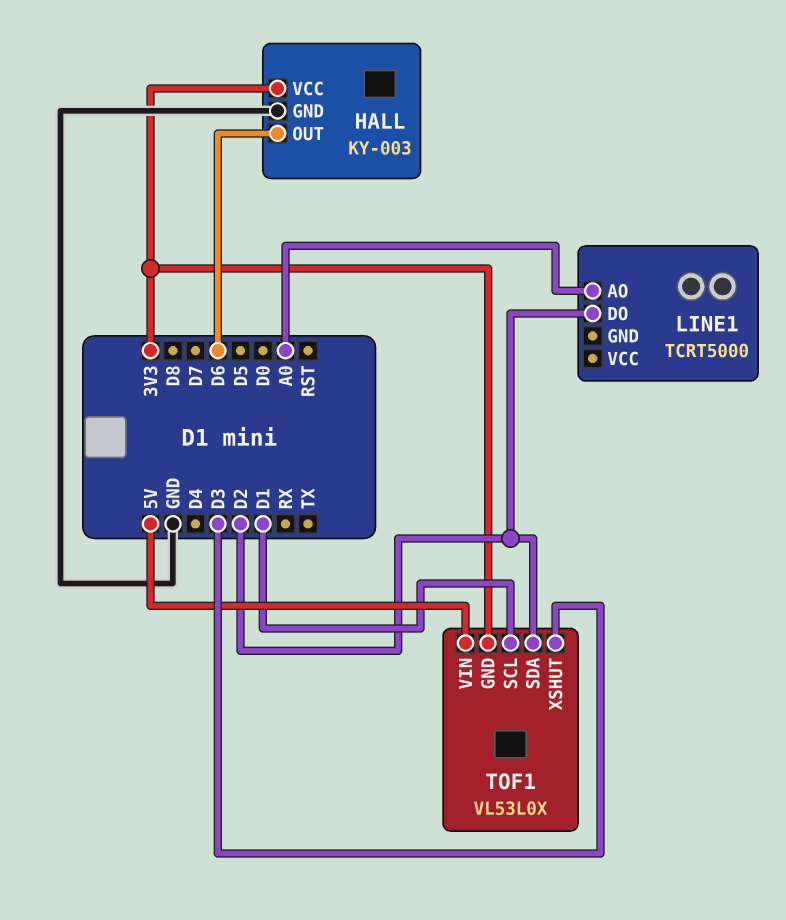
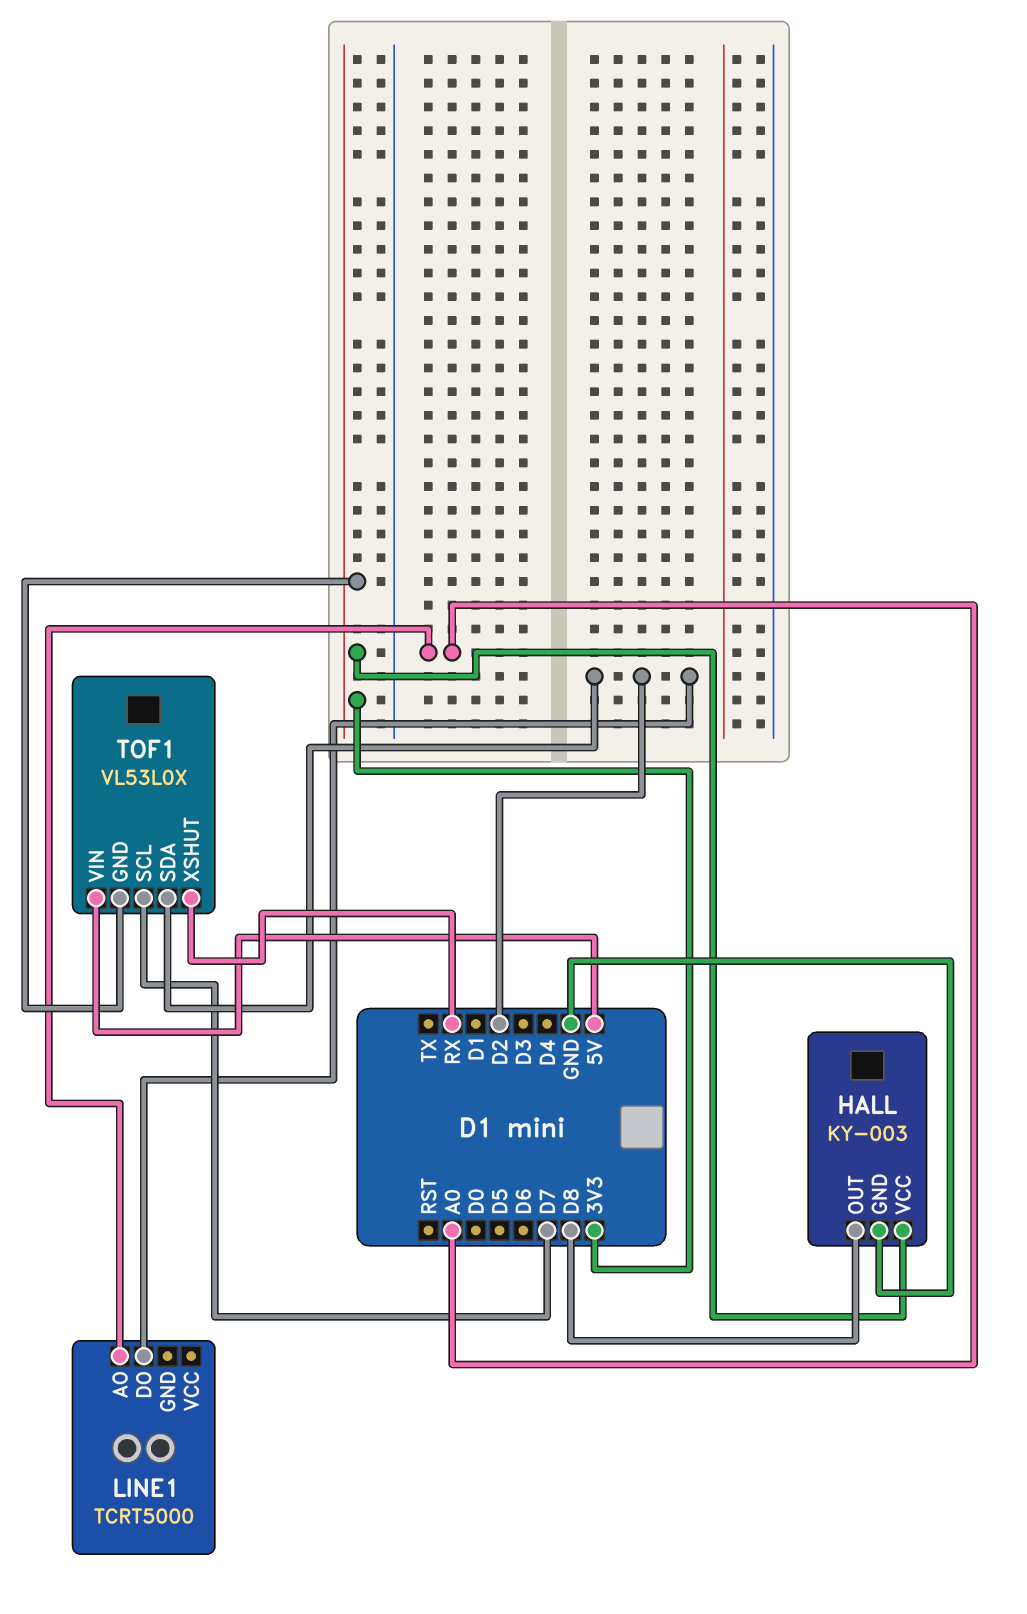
HALL pin OUT: D6 -> D8
TOF1 pin SCL: D1 -> D7
TOF1 pin XSHUT: D3 -> RX

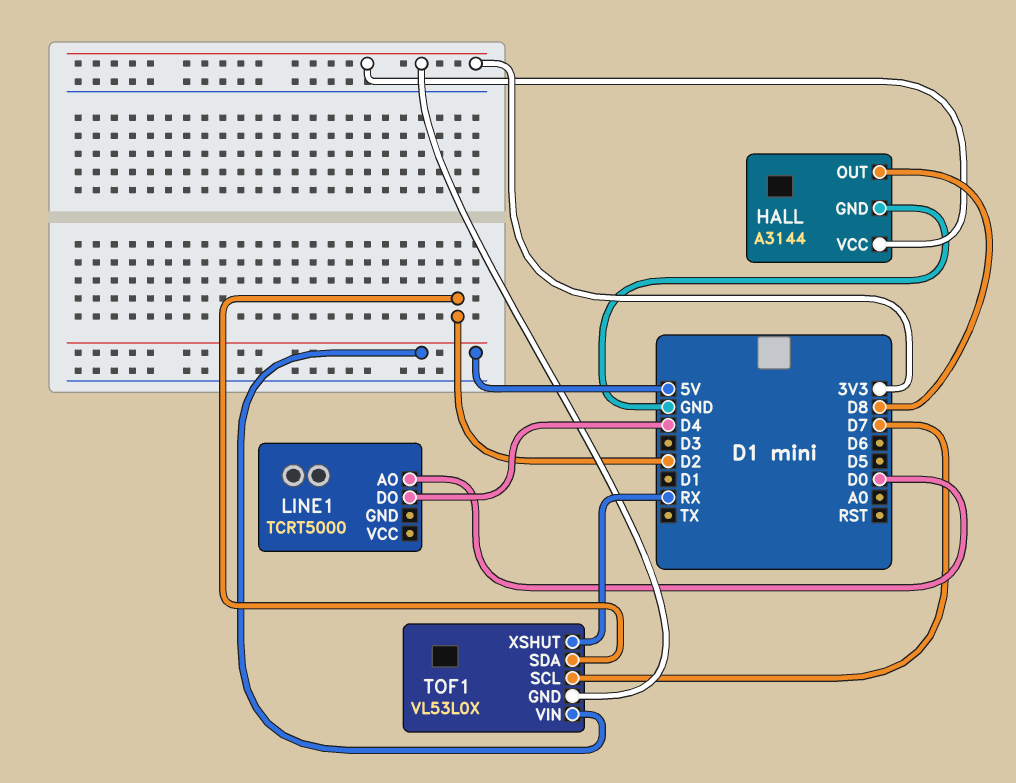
HALL: KY-003 -> A3144
LINE1 pin AO: A0 -> D0
LINE1 pin DO: D2 -> D4

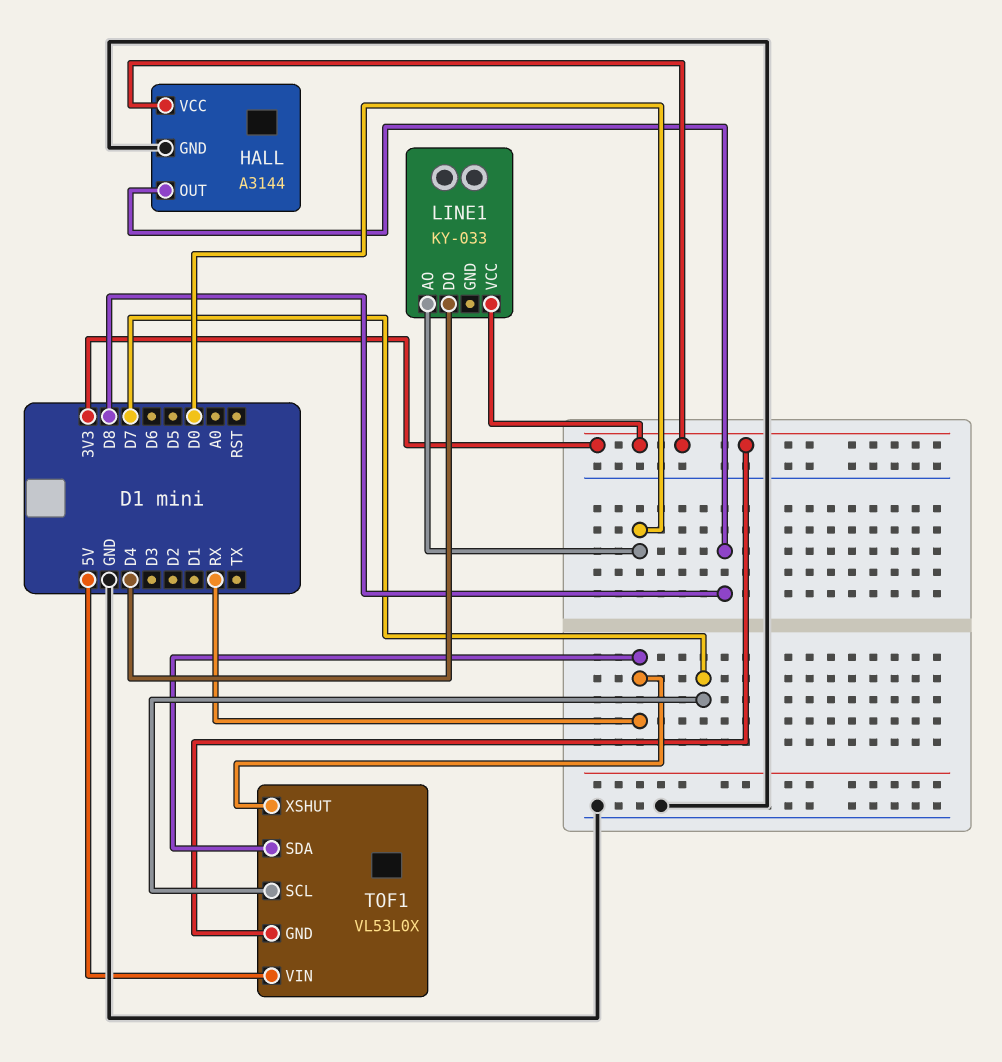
LINE1: TCRT5000 -> KY-033
LINE1 pin VCC: none -> 3V3
TOF1 pin SDA: D2 -> RX

